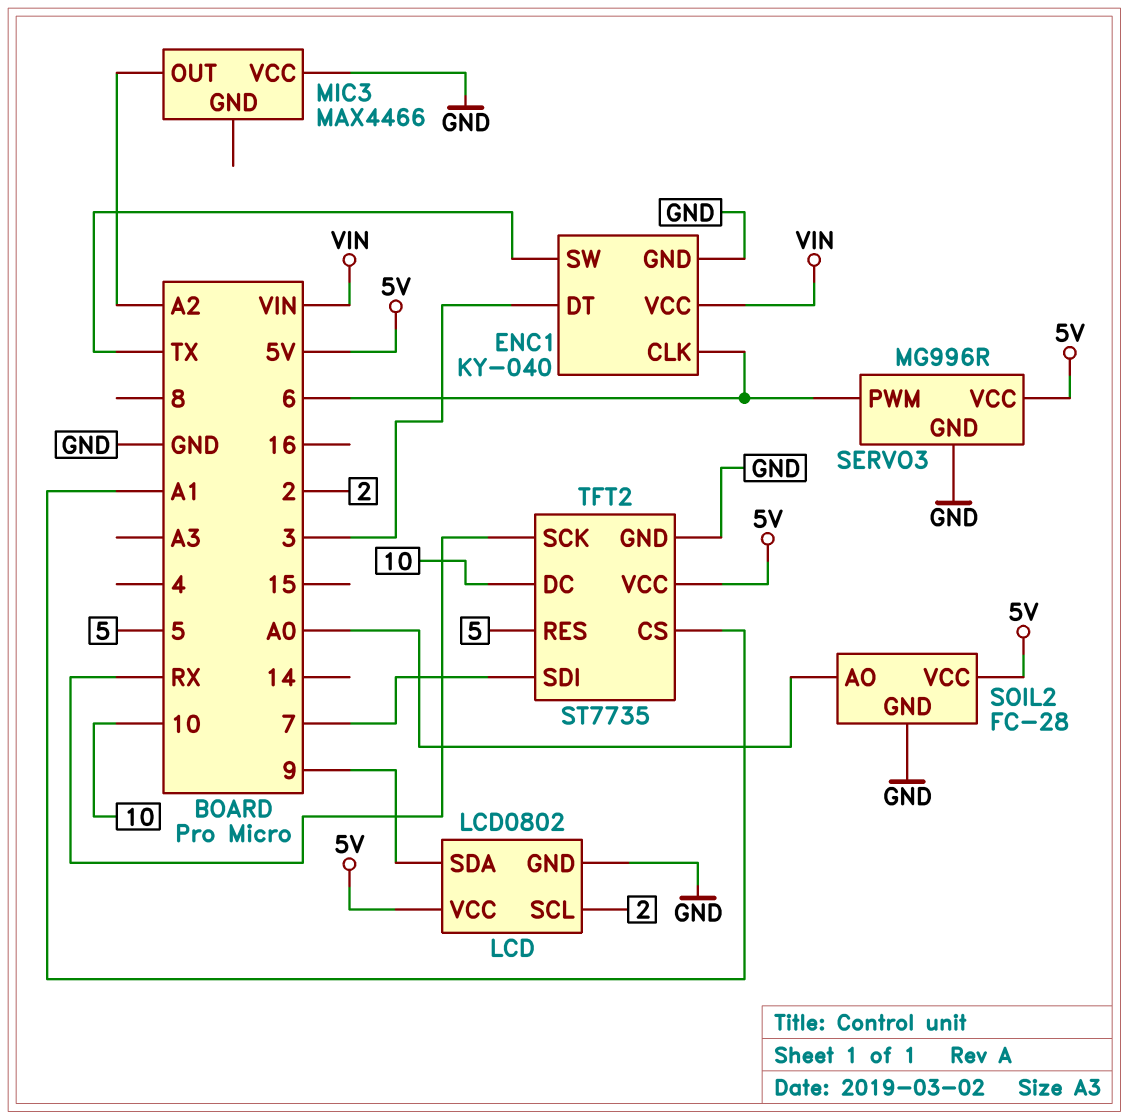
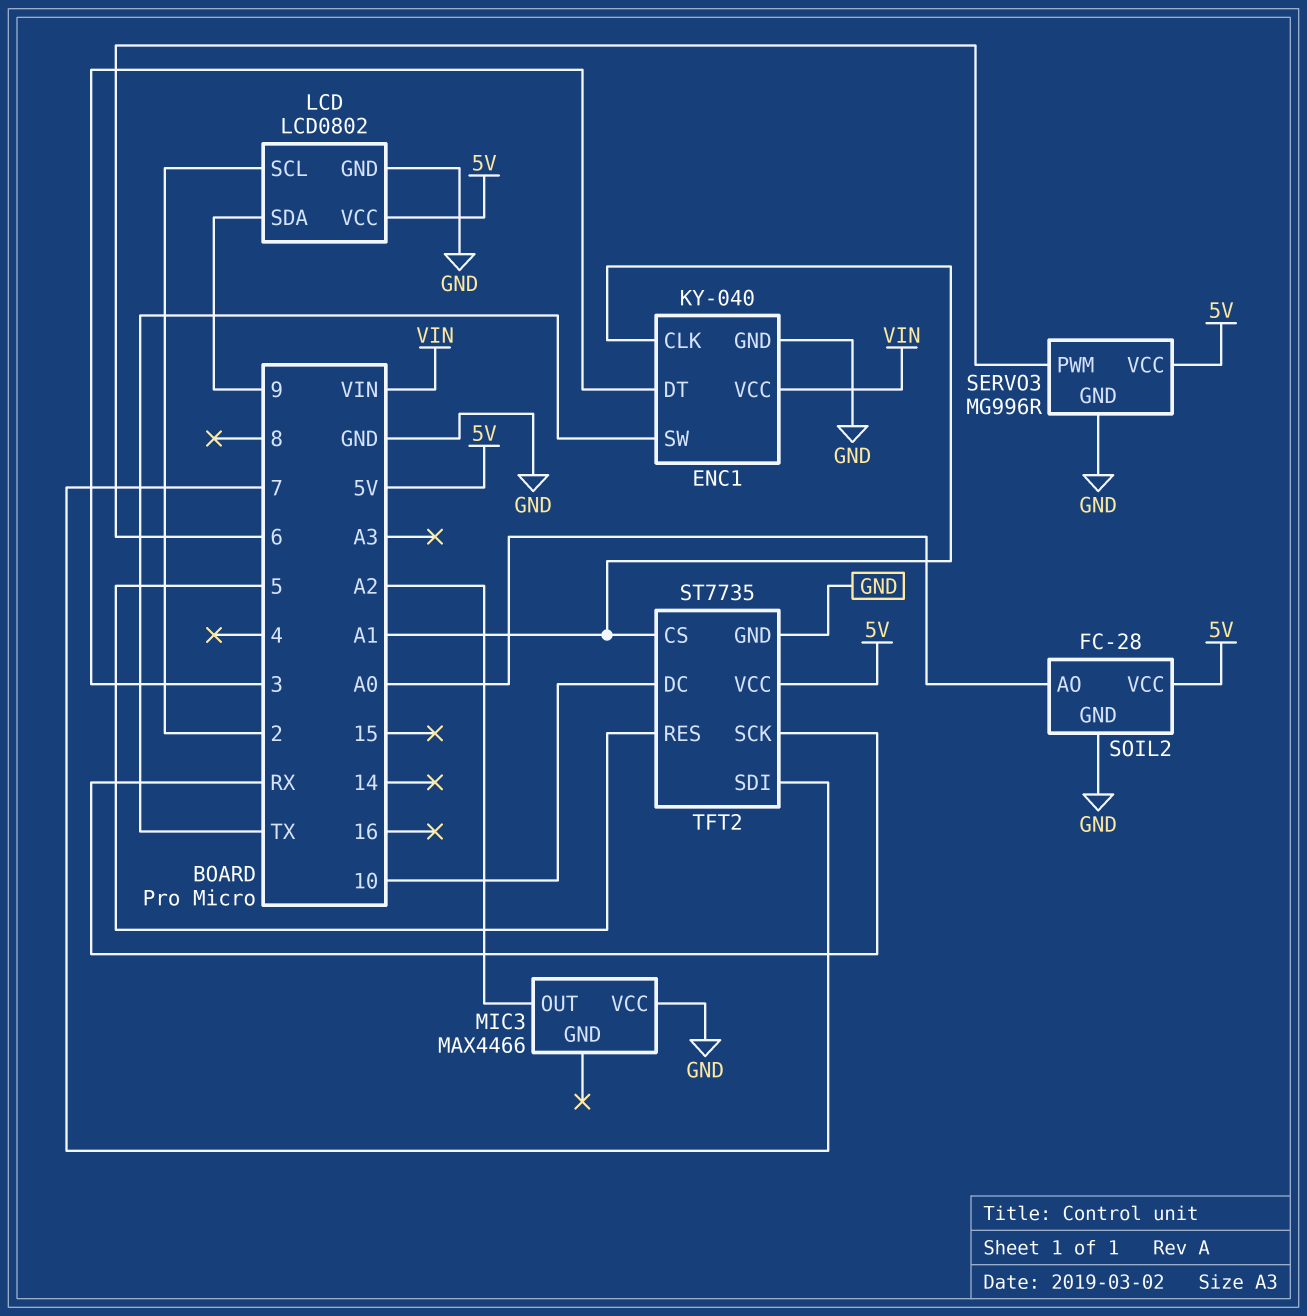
ENC1 pin CLK: 6 -> A1

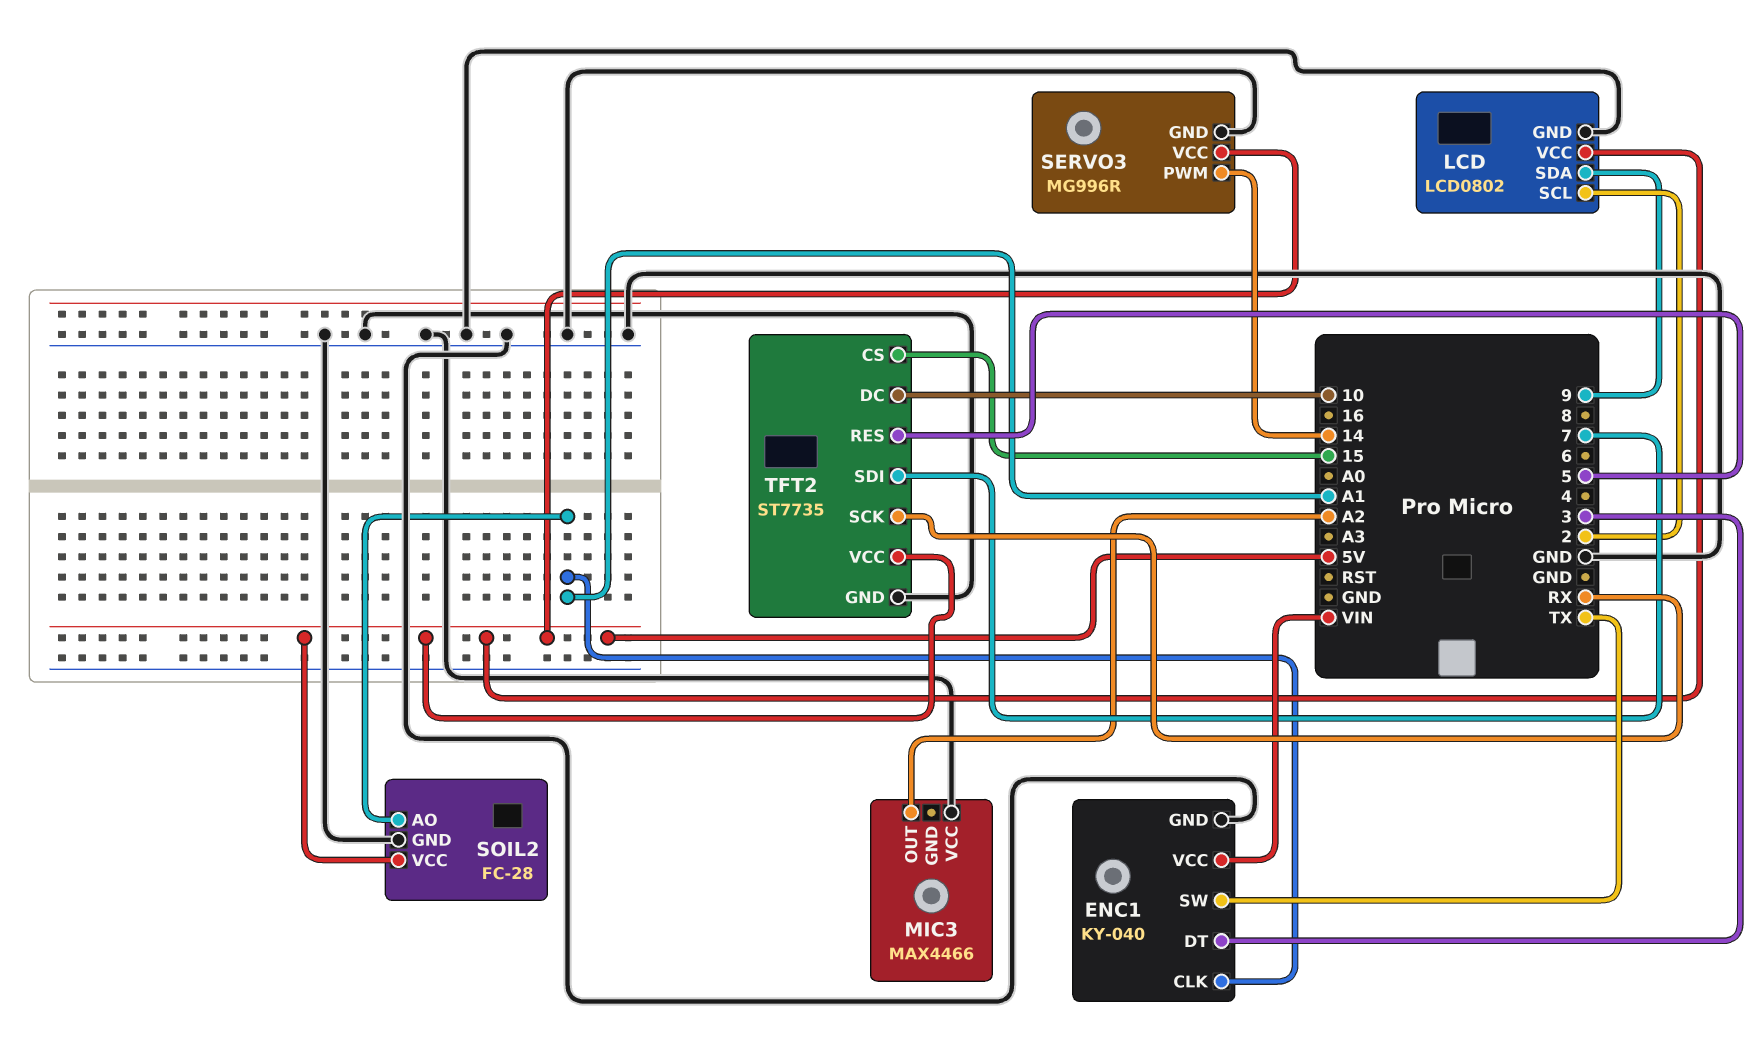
SERVO3 pin PWM: 6 -> 14
SOIL2 pin AO: A0 -> A1
TFT2 pin CS: A1 -> 15

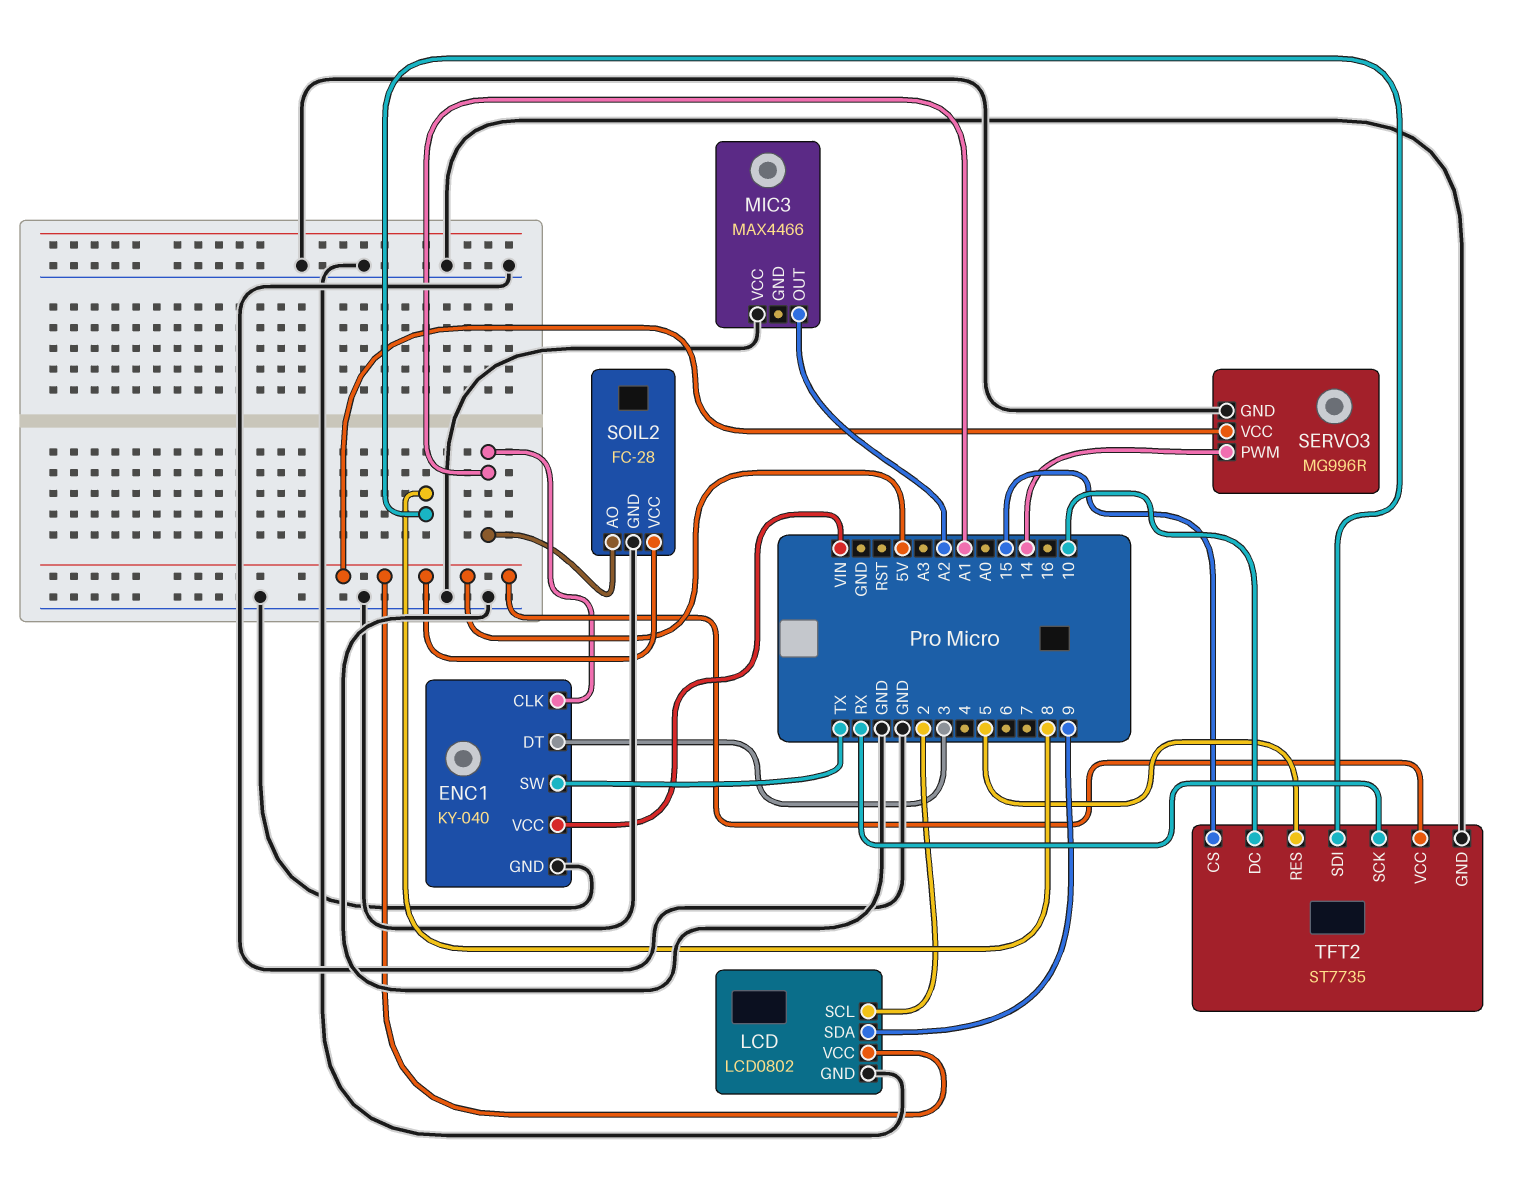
TFT2 pin SDI: 7 -> 8

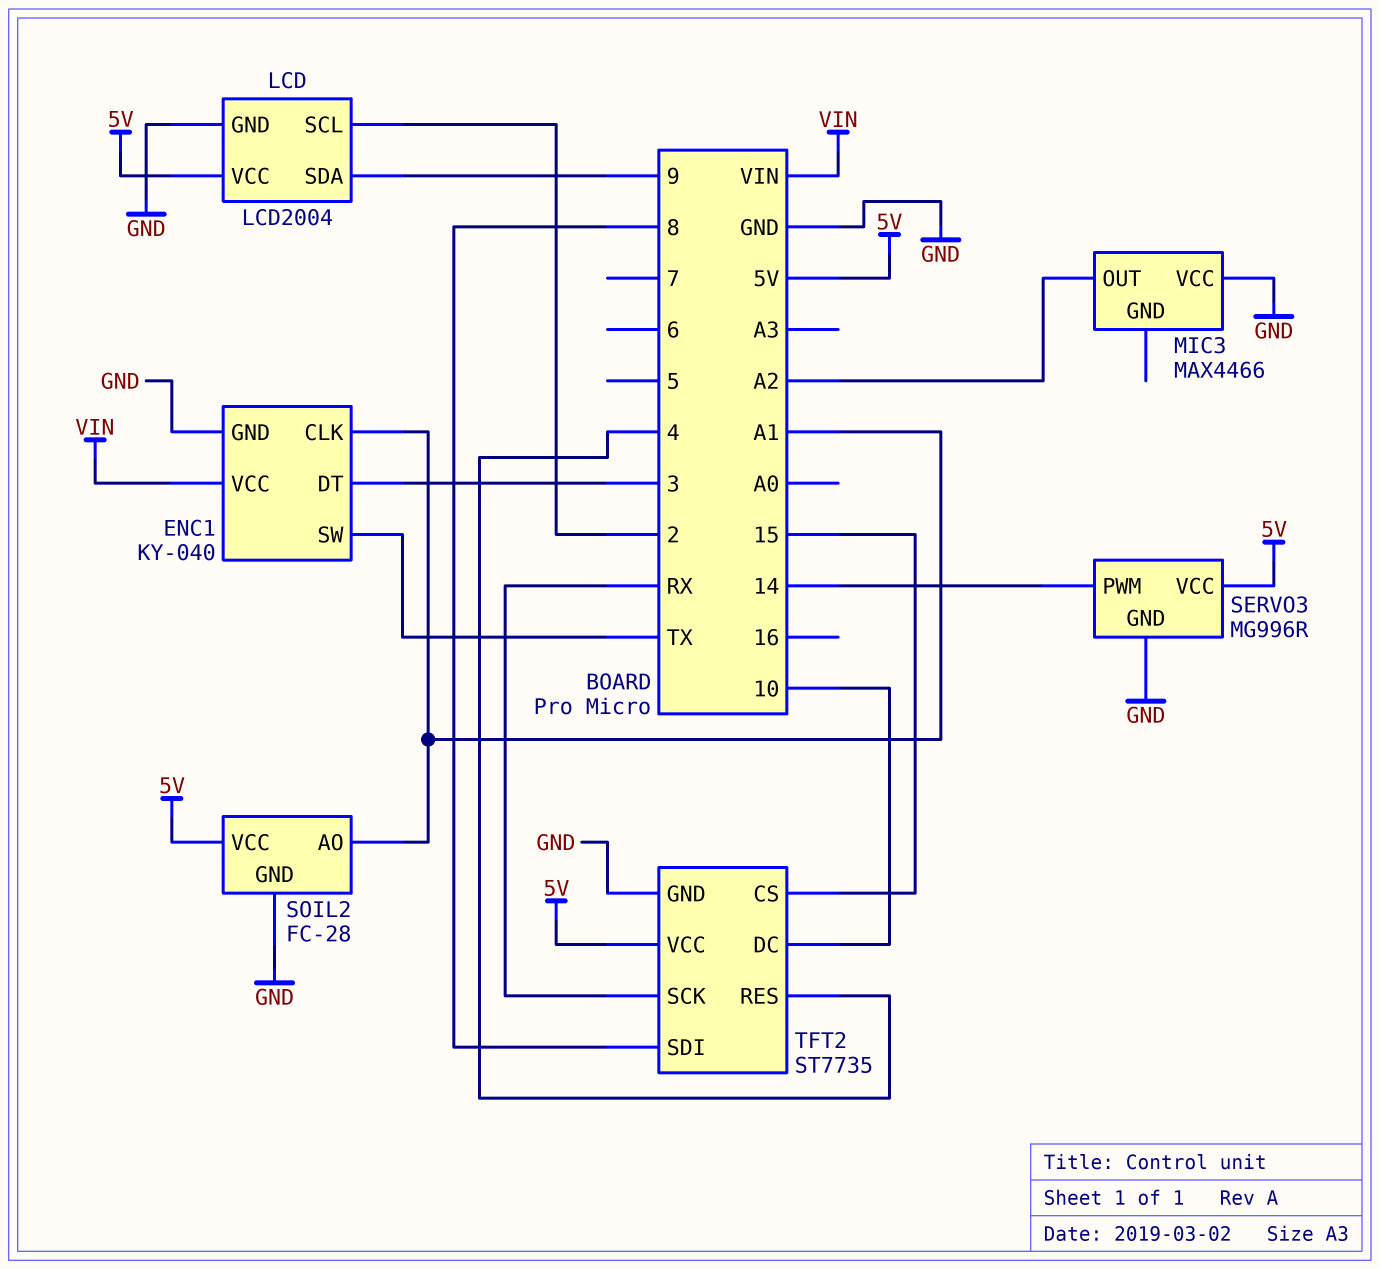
LCD: LCD0802 -> LCD2004
TFT2 pin RES: 5 -> 4

